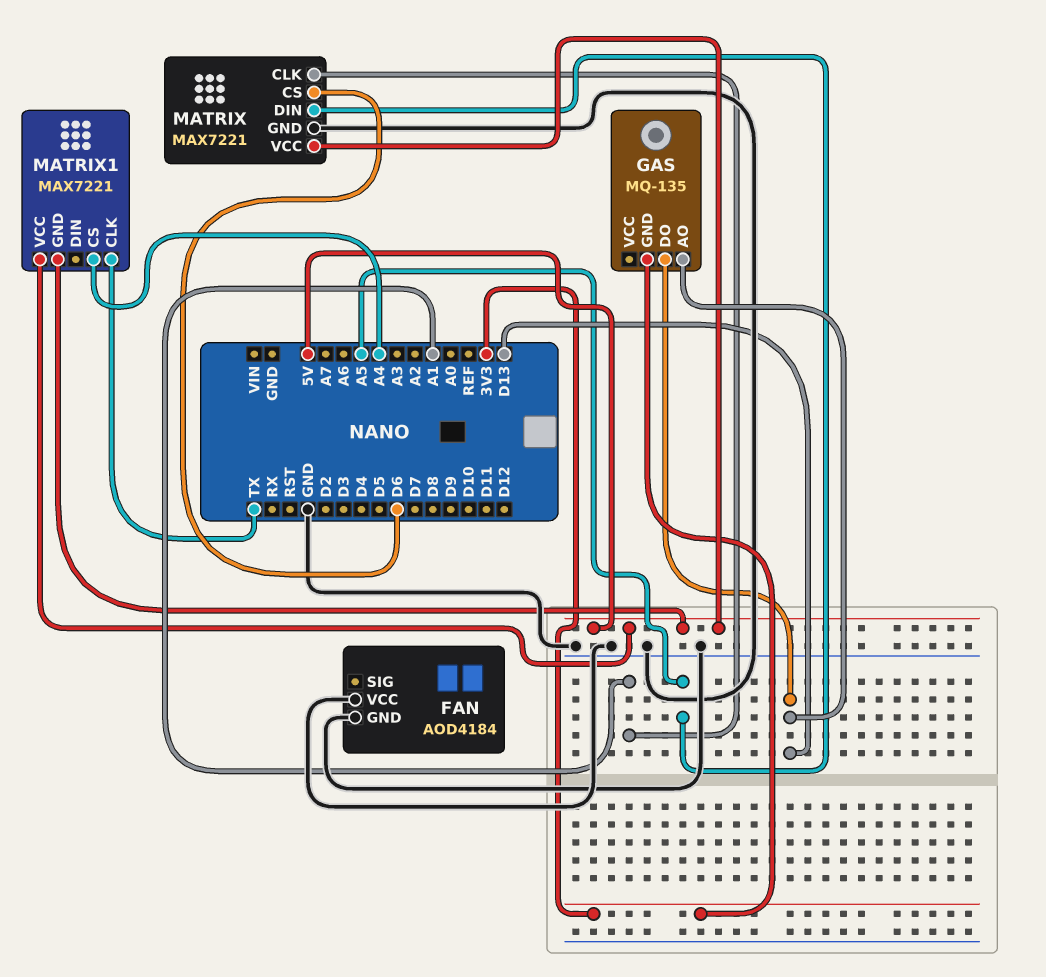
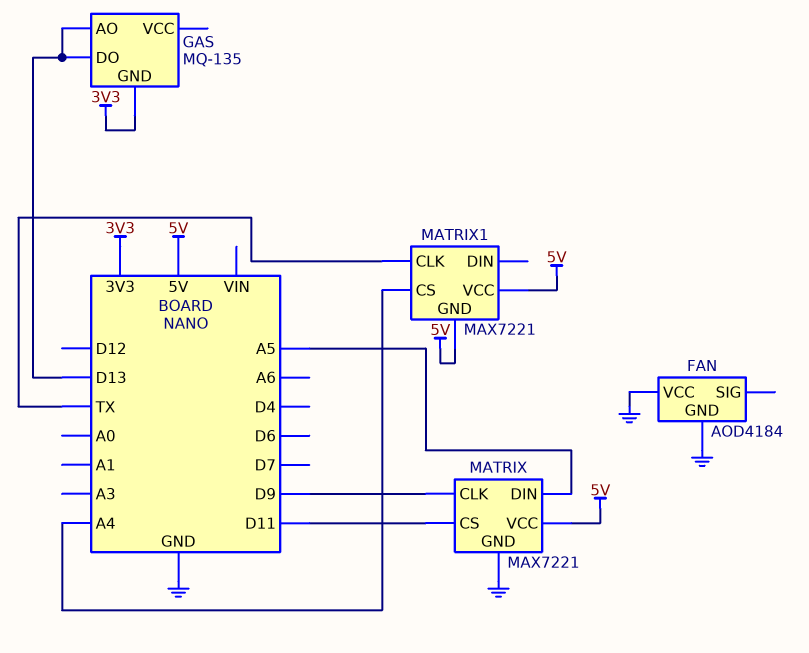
MATRIX pin CLK: A1 -> D9
MATRIX pin CS: D6 -> D11

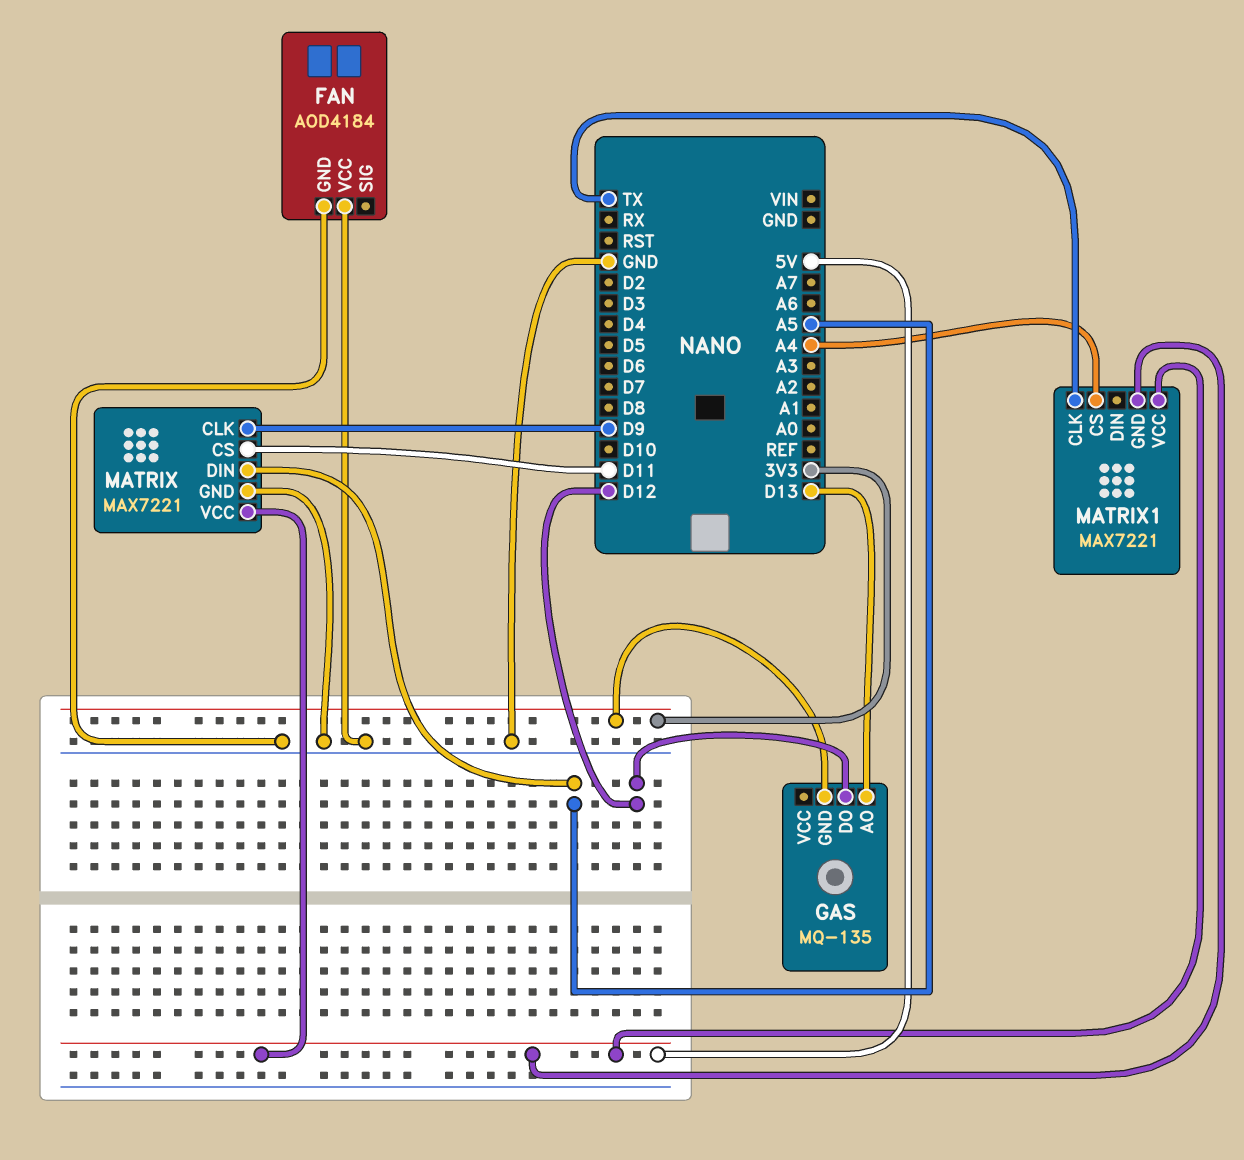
GAS pin DO: D13 -> D12

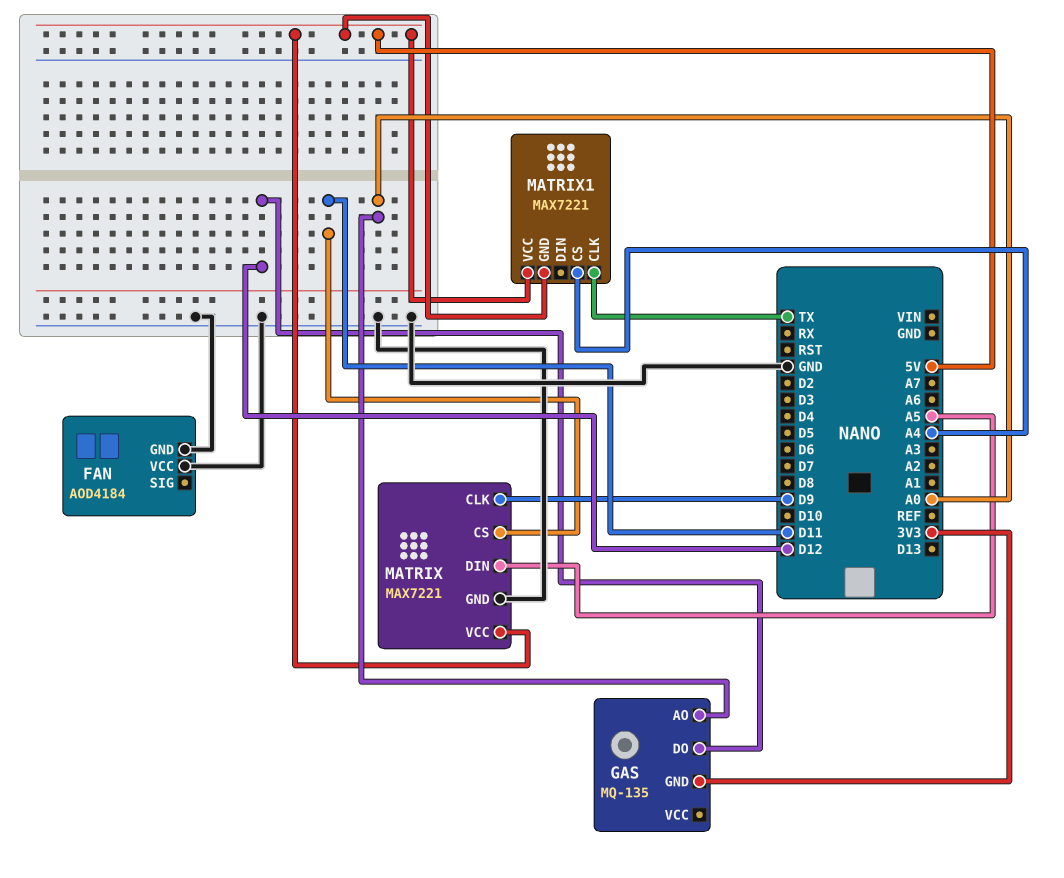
GAS pin AO: D13 -> A0

